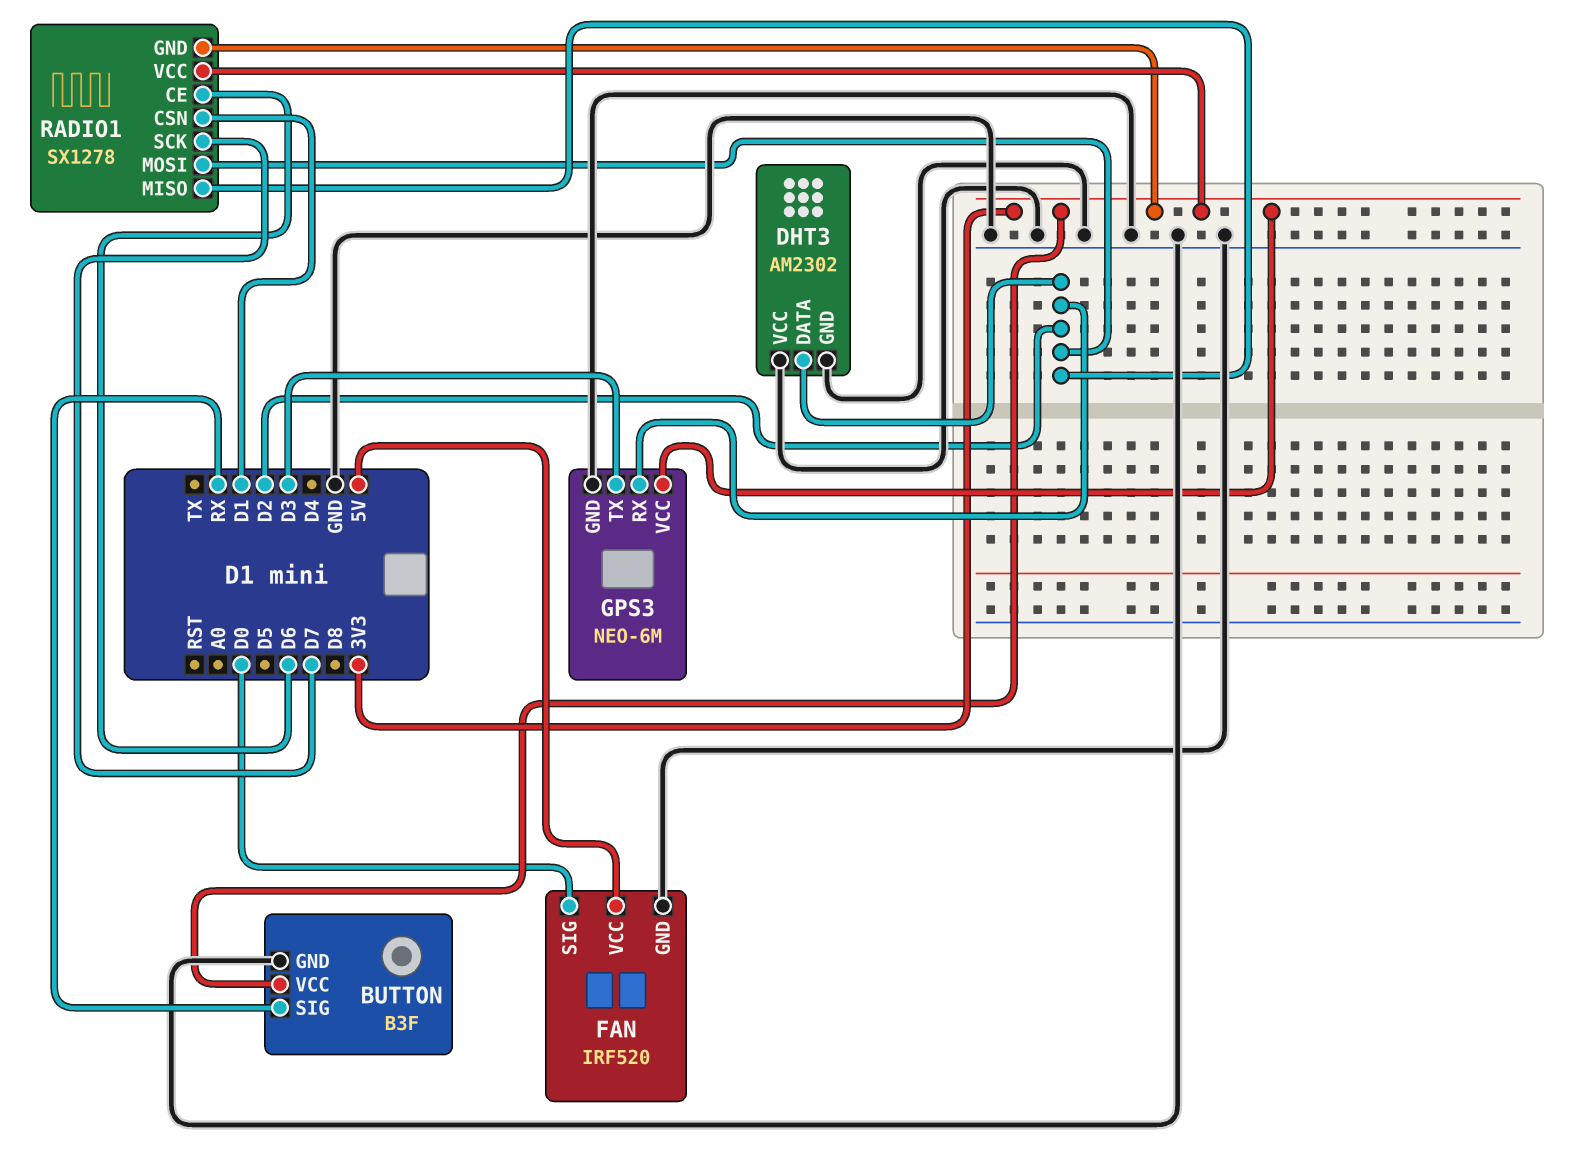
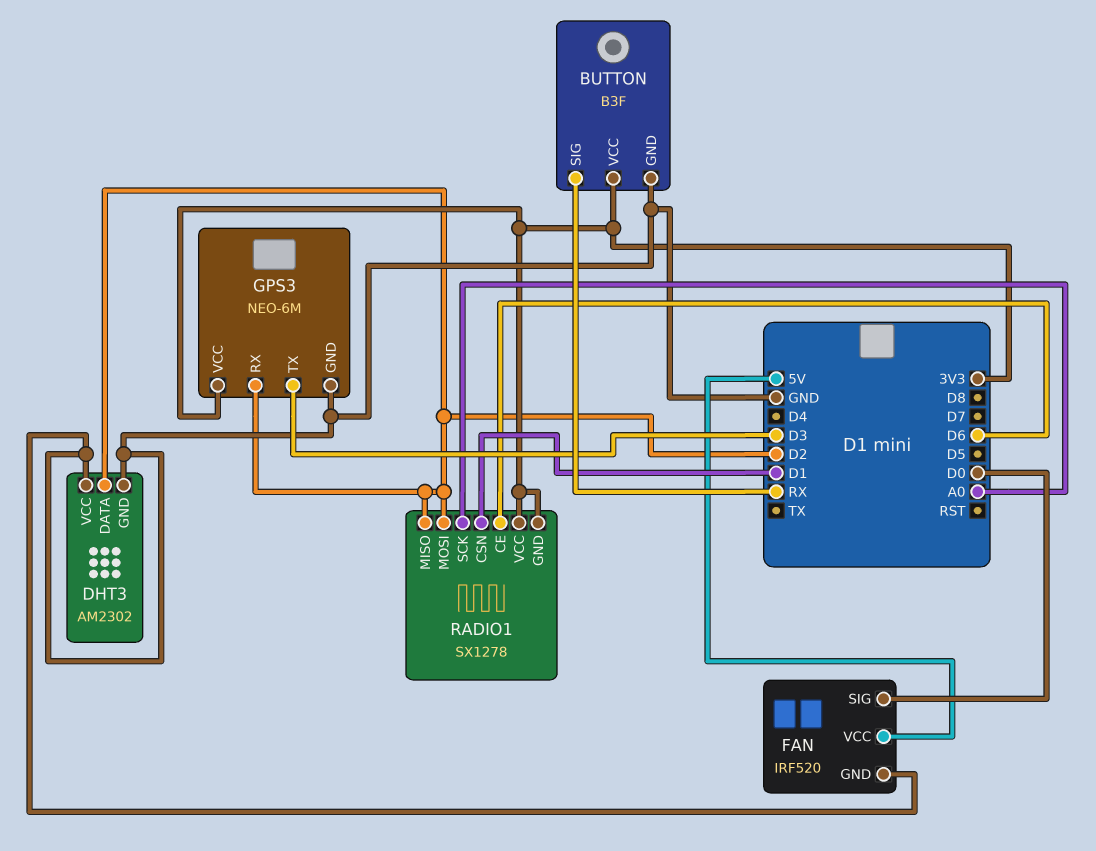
RADIO1 pin SCK: D7 -> A0

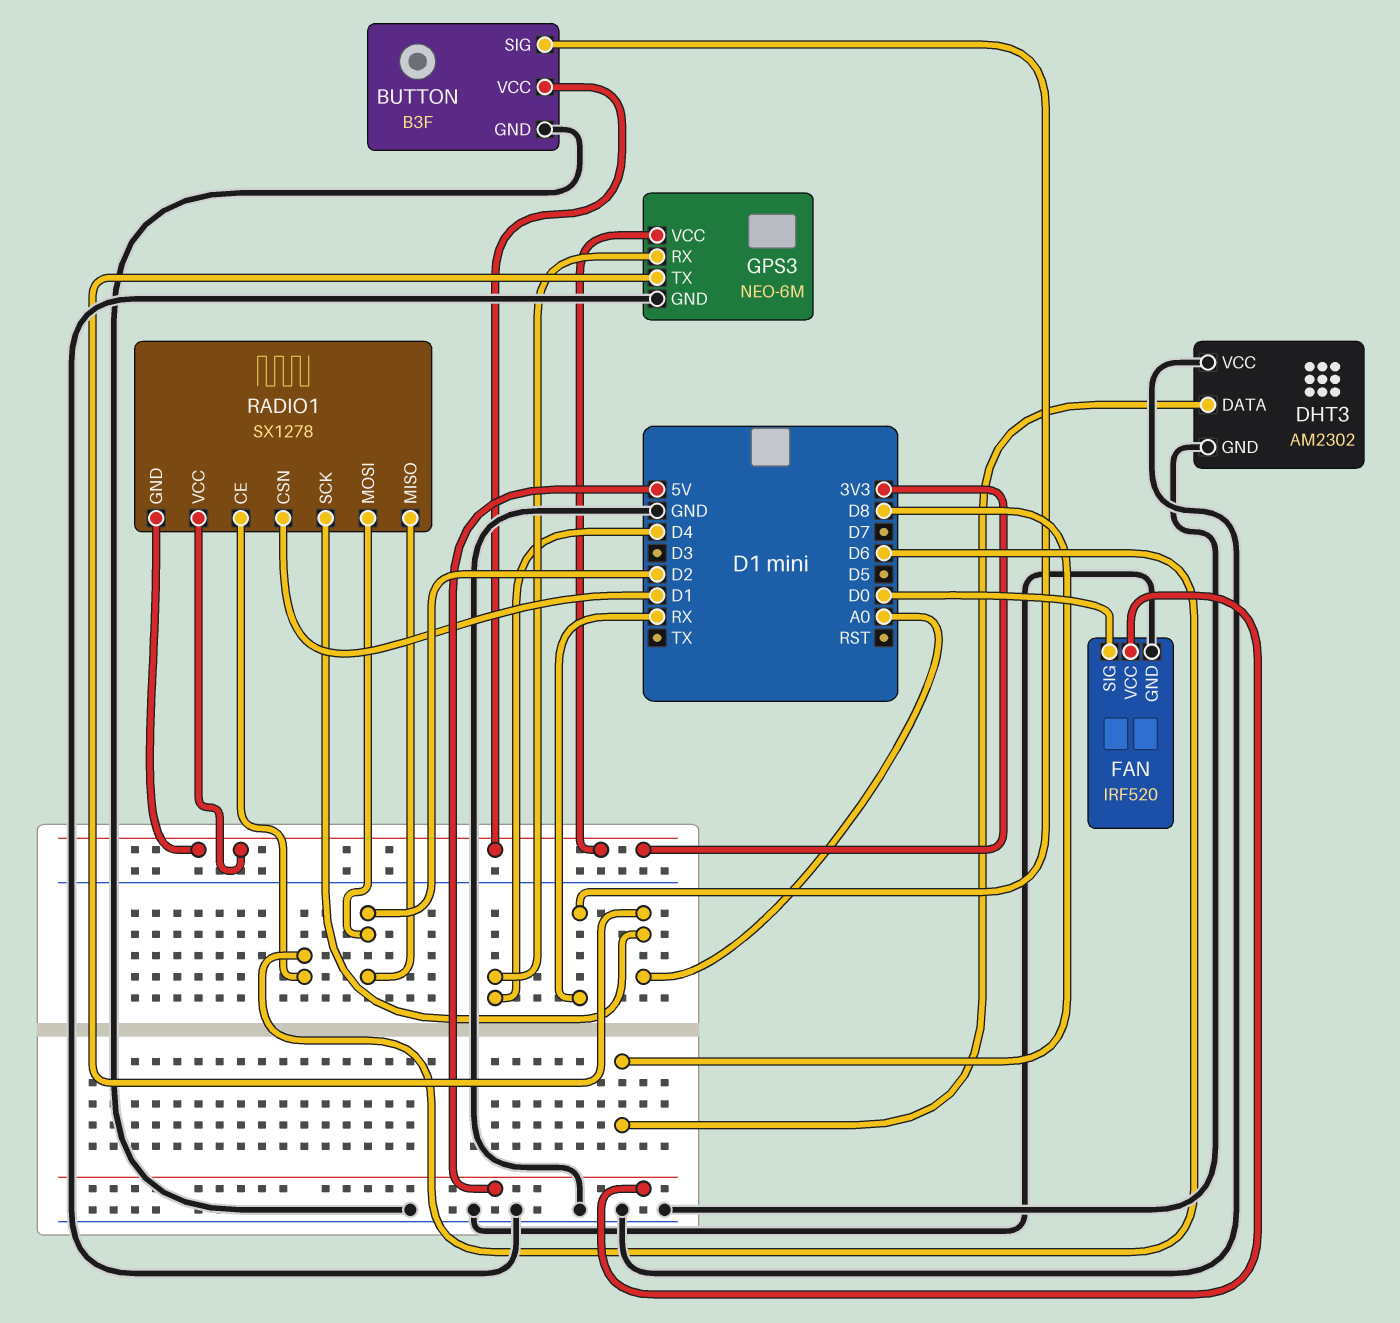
DHT3 pin DATA: D2 -> D8
GPS3 pin RX: D2 -> D4
GPS3 pin TX: D3 -> A0

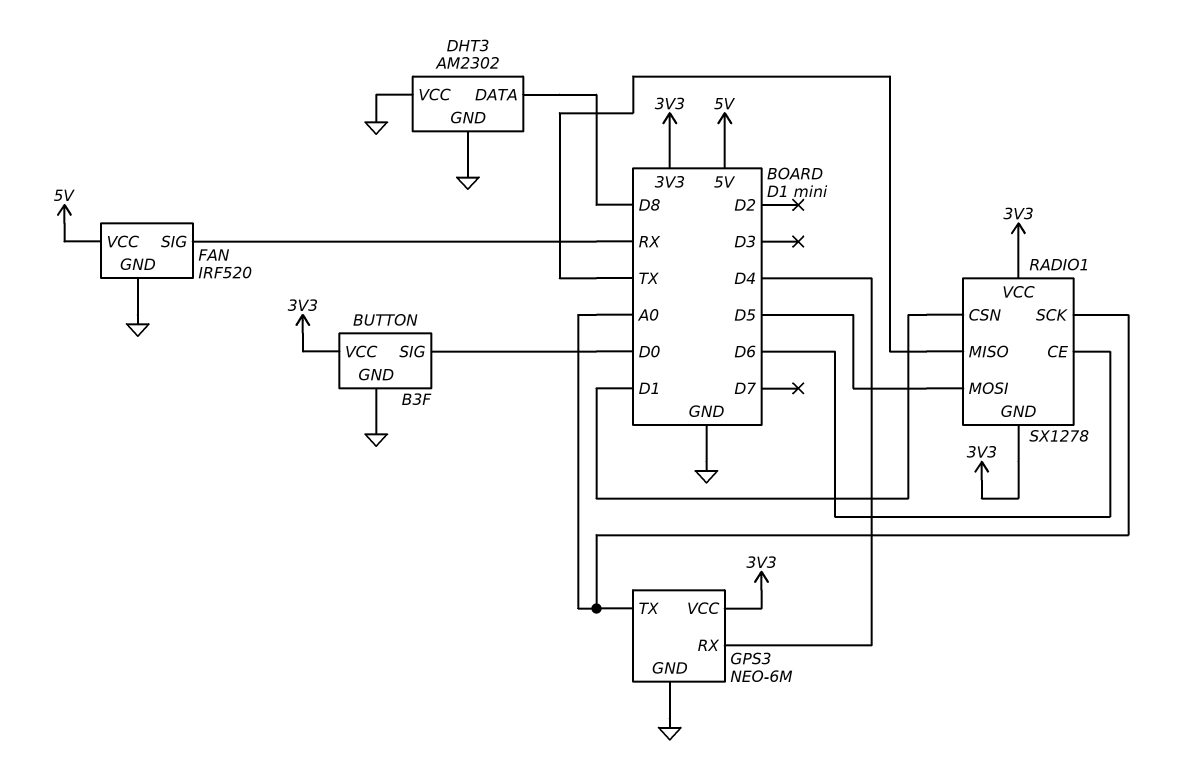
BUTTON pin SIG: RX -> D0
FAN pin SIG: D0 -> RX
RADIO1 pin MISO: D2 -> TX
RADIO1 pin MOSI: D2 -> D5

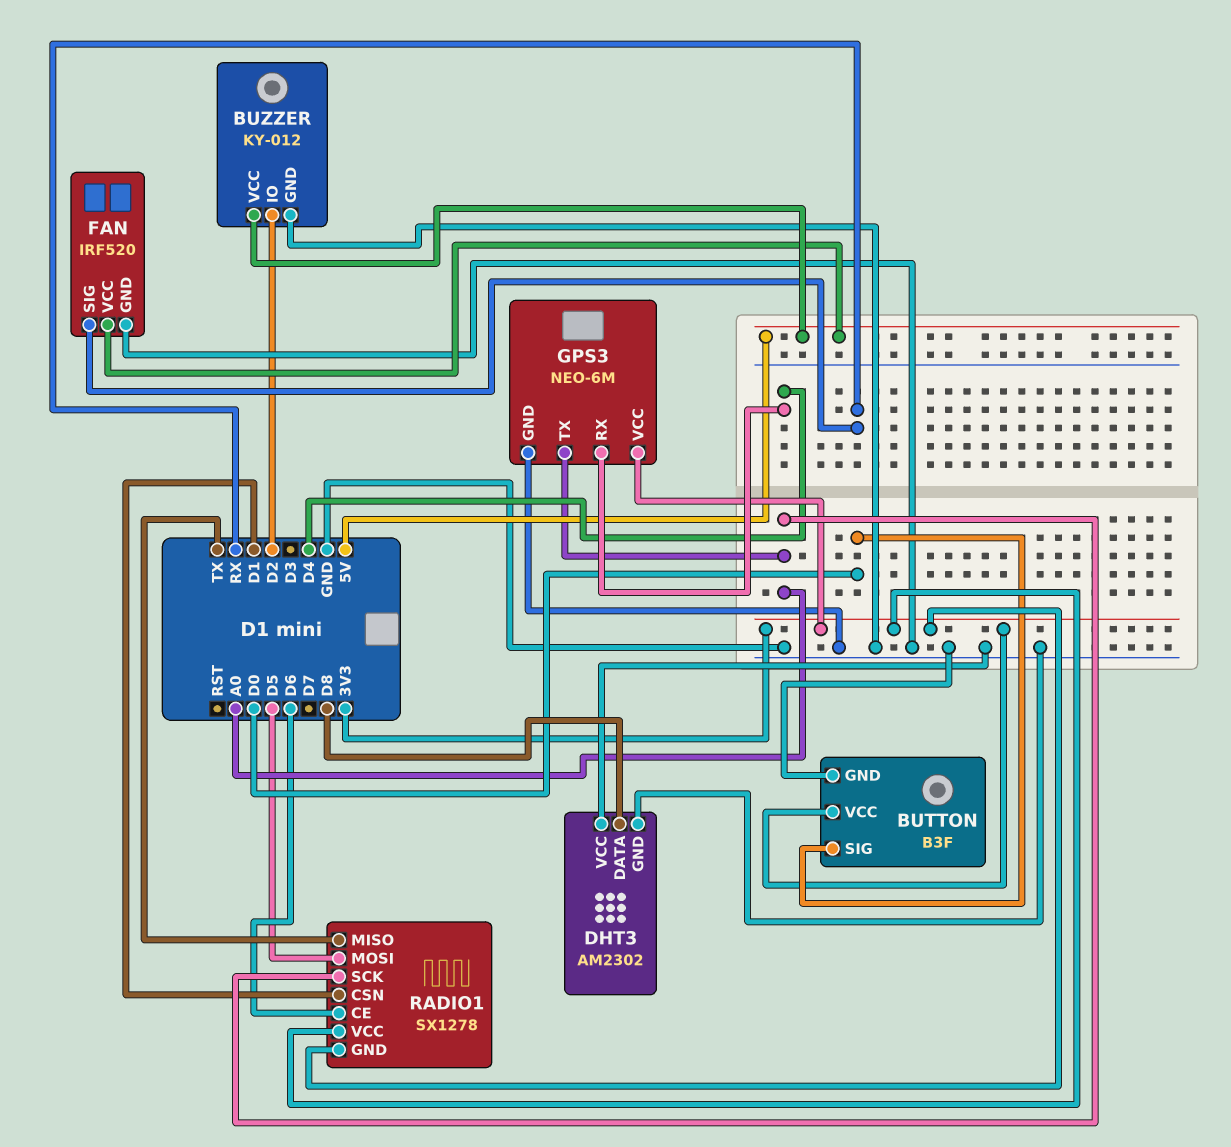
BUZZER: none -> KY-012
BUZZER pin GND: none -> GND
BUZZER pin IO: none -> D2
BUZZER pin VCC: none -> 5V

